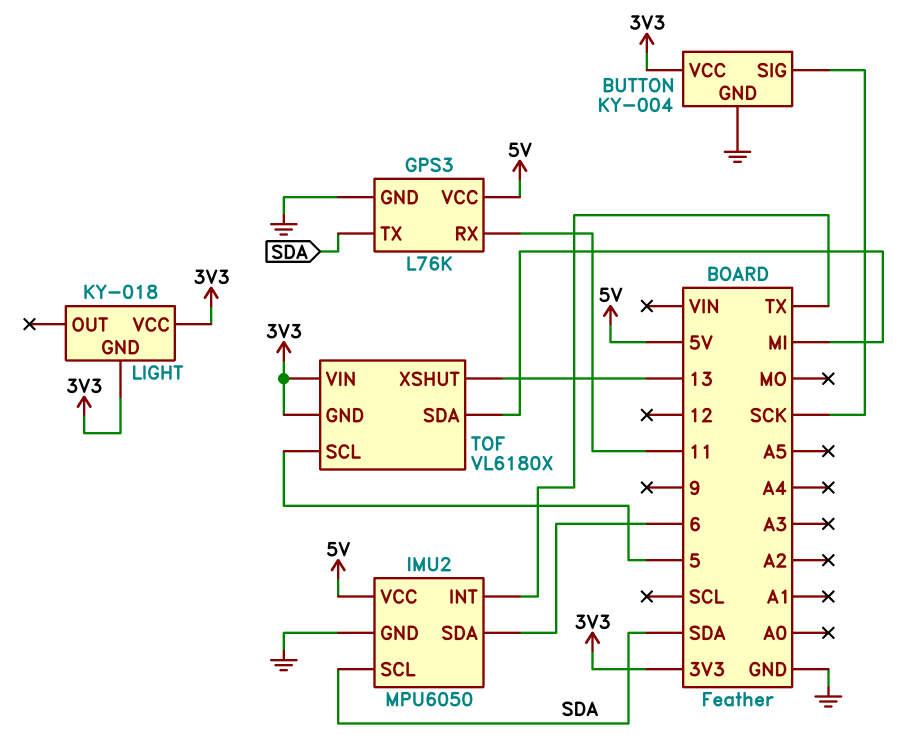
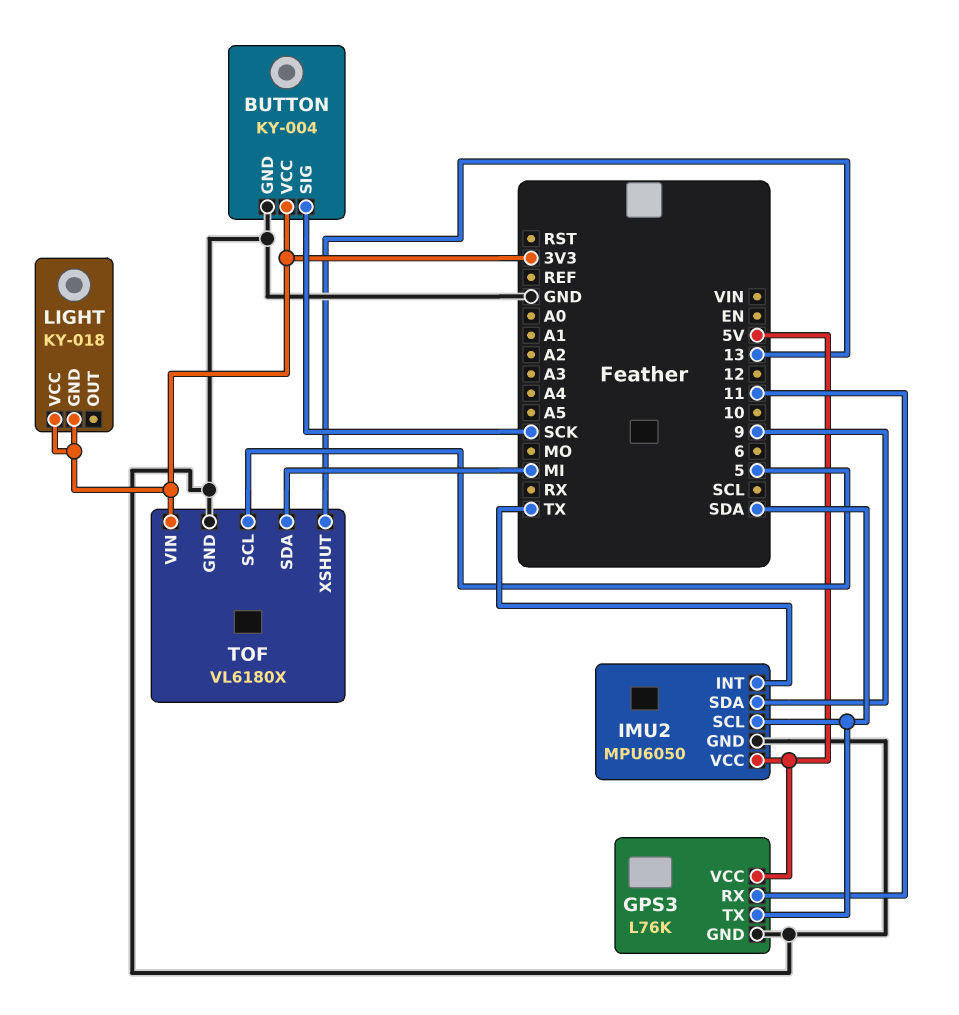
IMU2 pin SDA: 6 -> 9
TOF pin GND: 3V3 -> GND

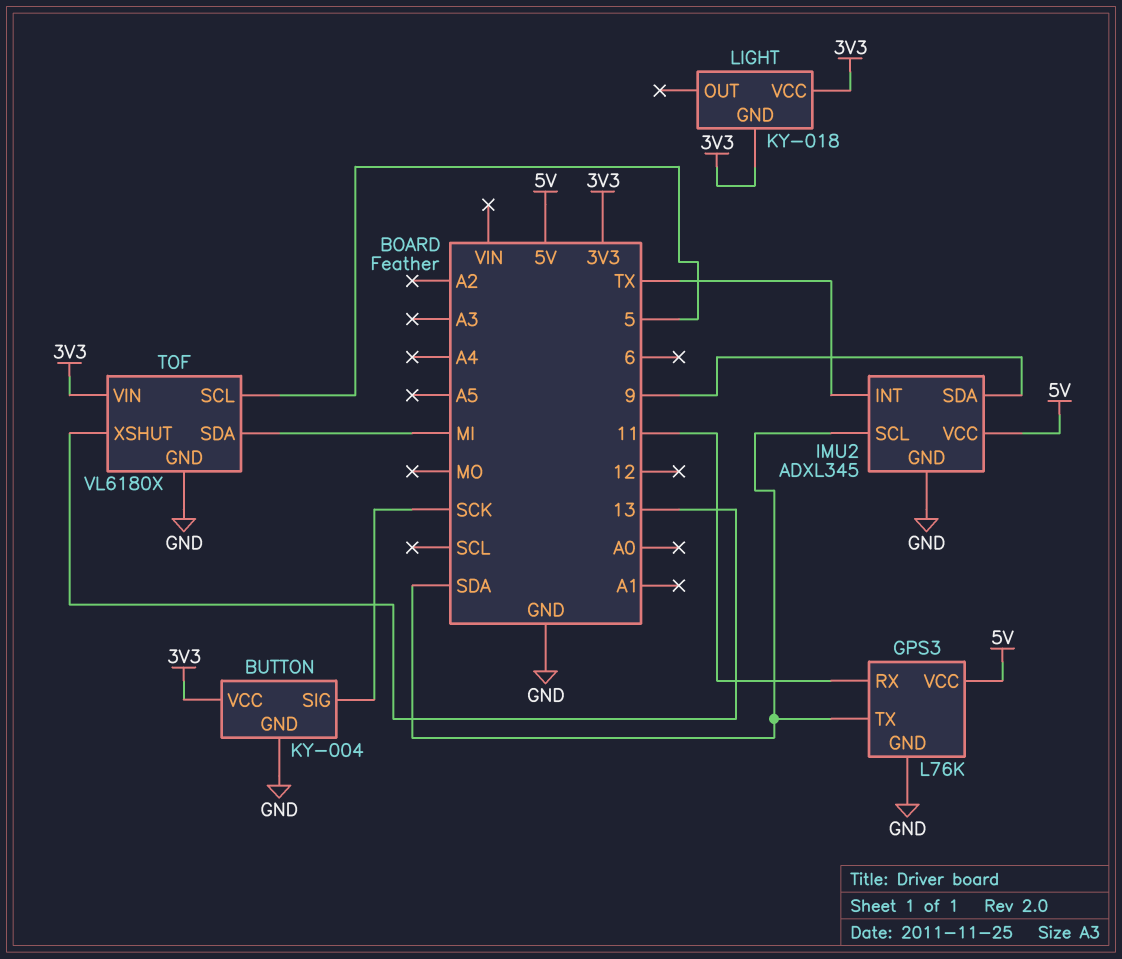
IMU2: MPU6050 -> ADXL345

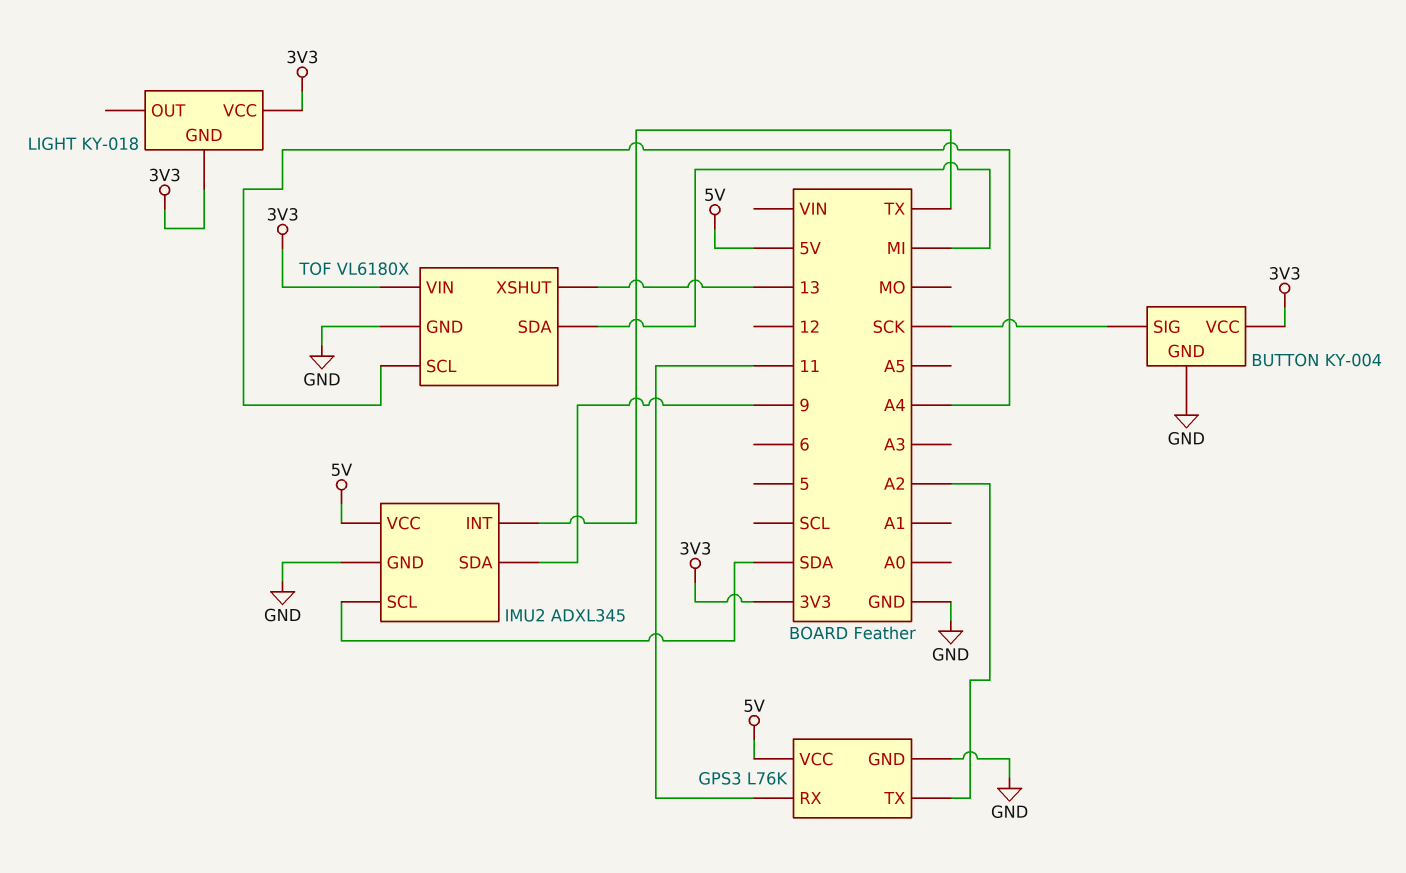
GPS3 pin TX: SDA -> A2
TOF pin SCL: 5 -> A4

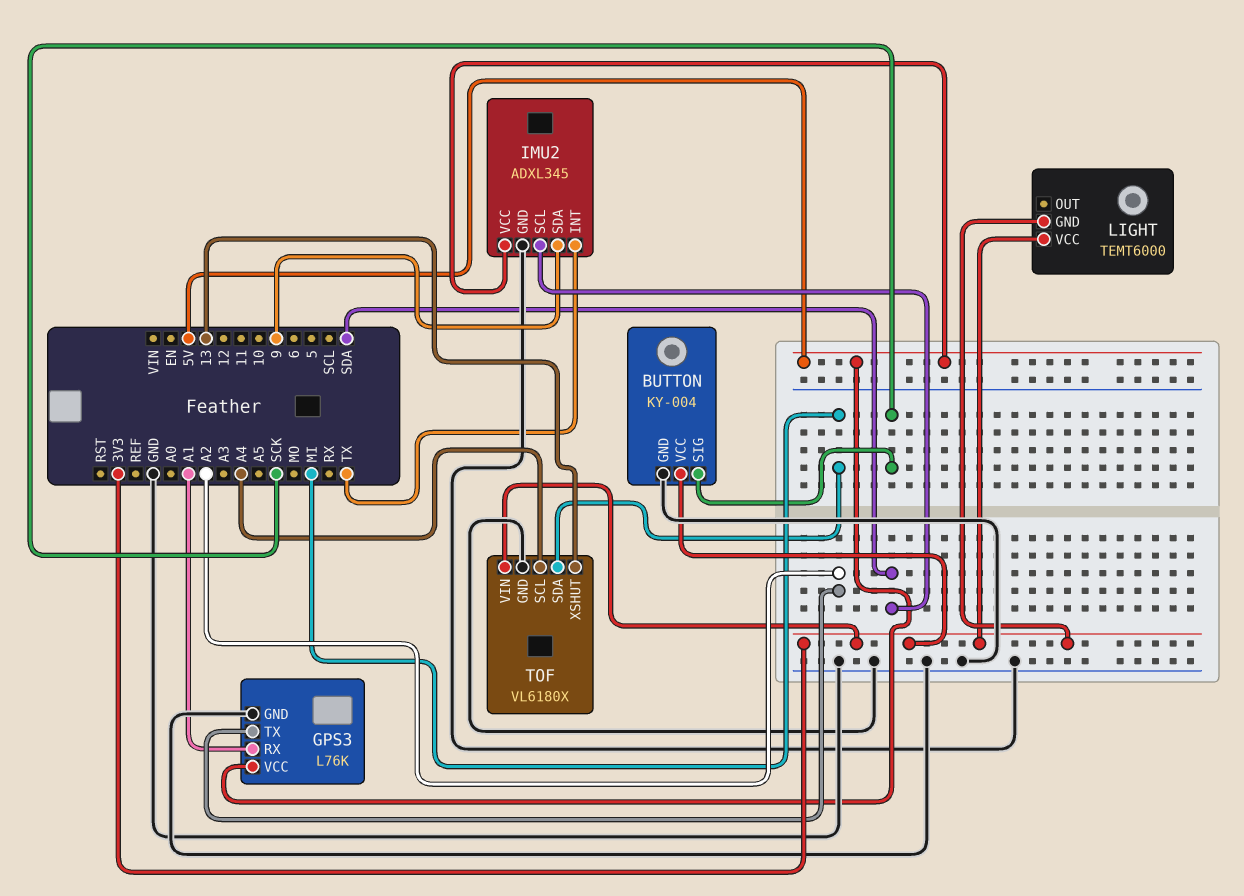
GPS3 pin RX: 11 -> A1
LIGHT: KY-018 -> TEMT6000

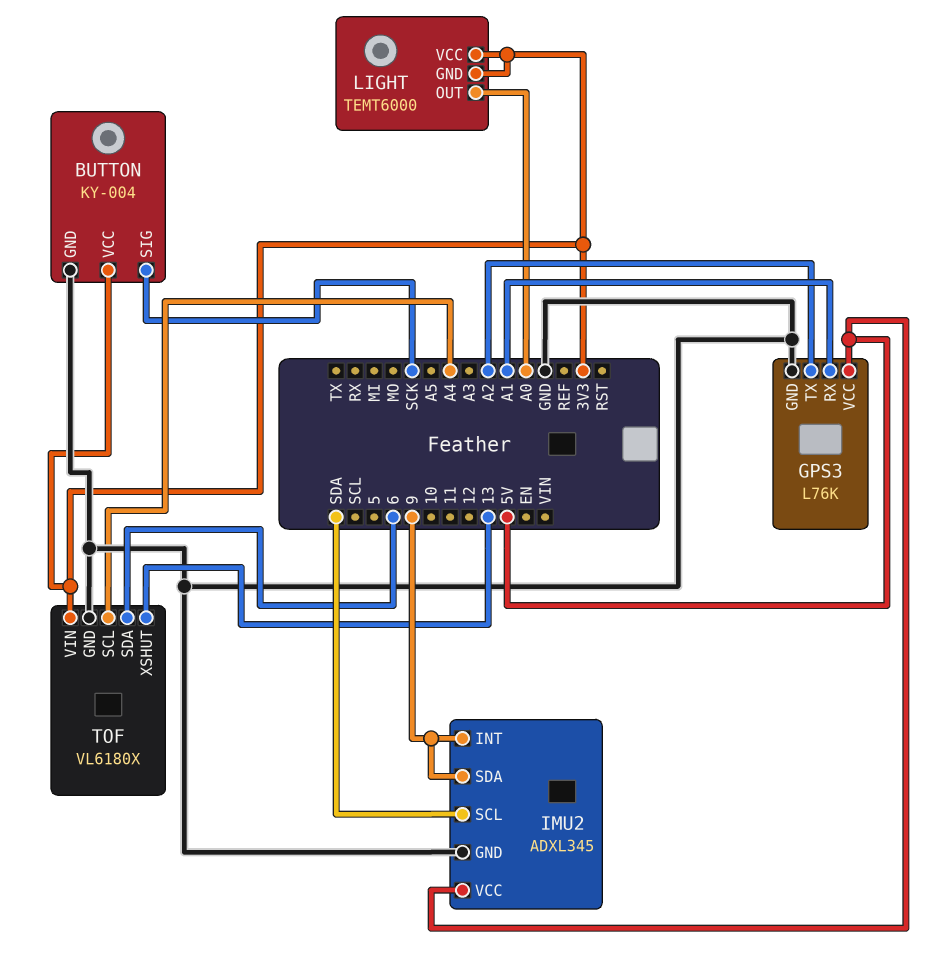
IMU2 pin INT: TX -> 9
LIGHT pin OUT: none -> A0
TOF pin SDA: MI -> 6

